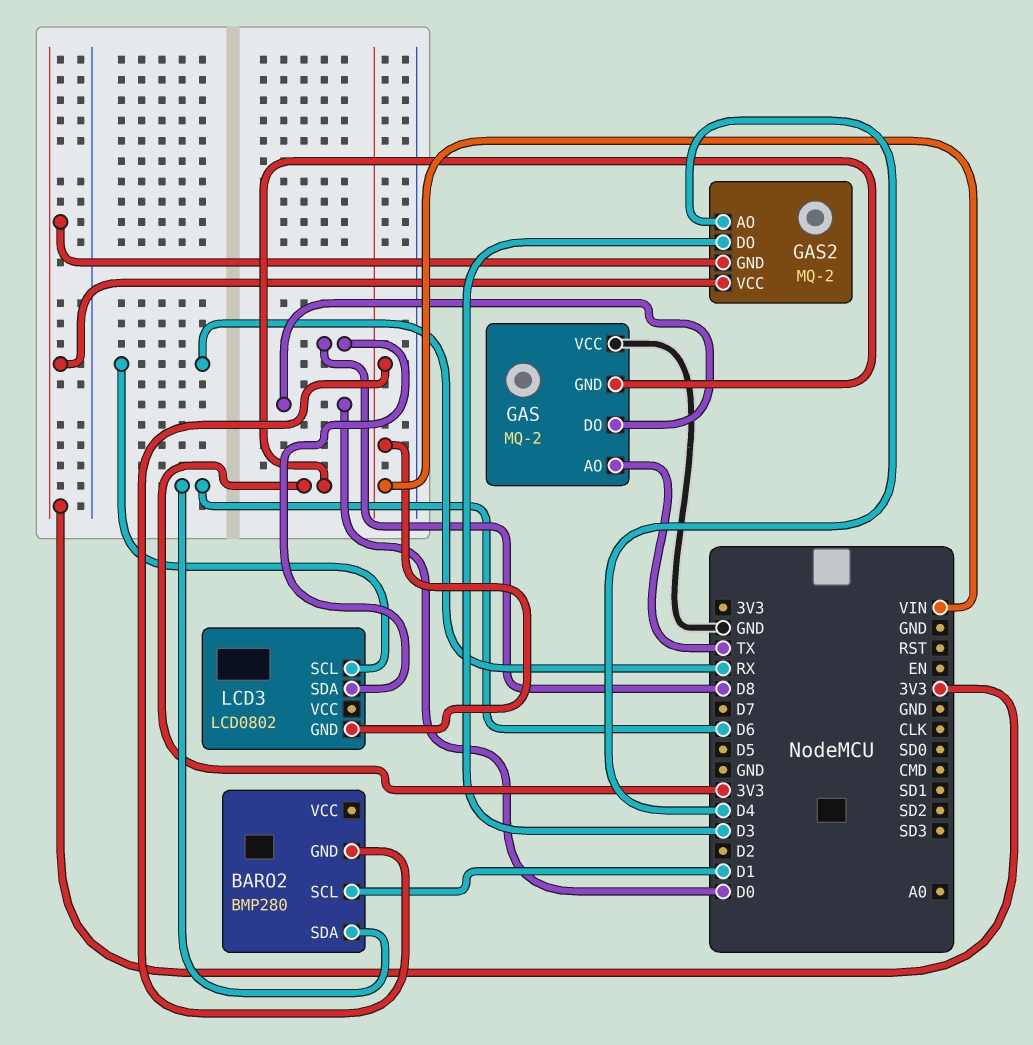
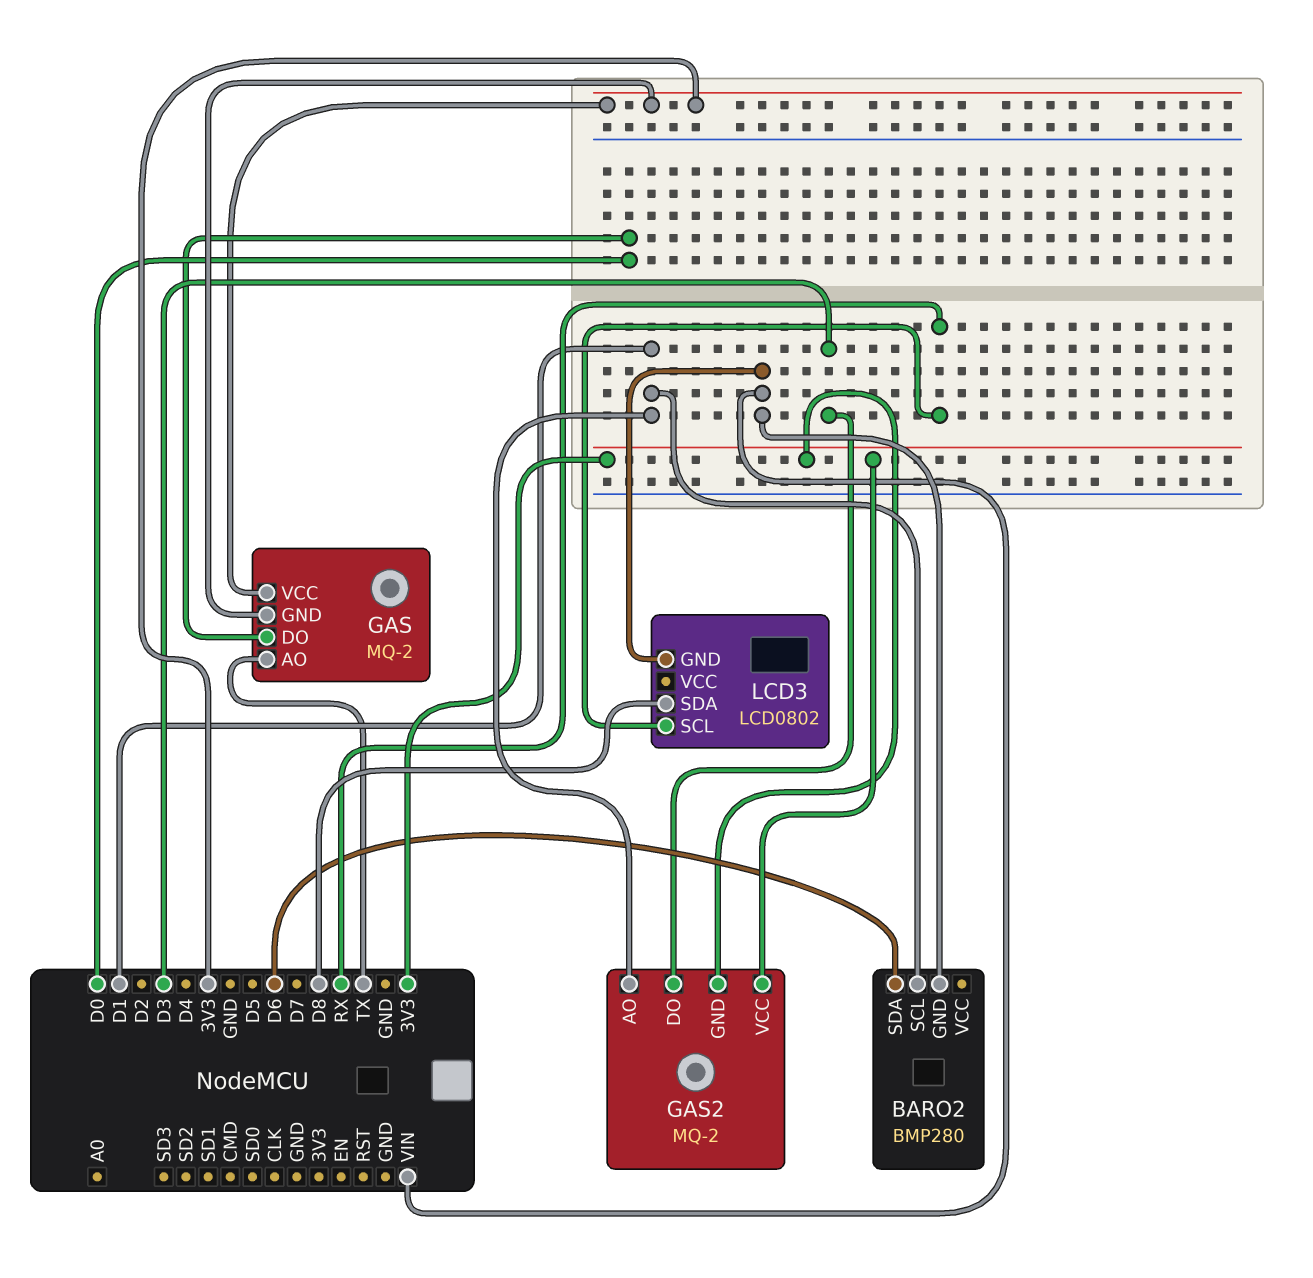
GAS pin VCC: GND -> 3V3
GAS2 pin AO: D4 -> D1

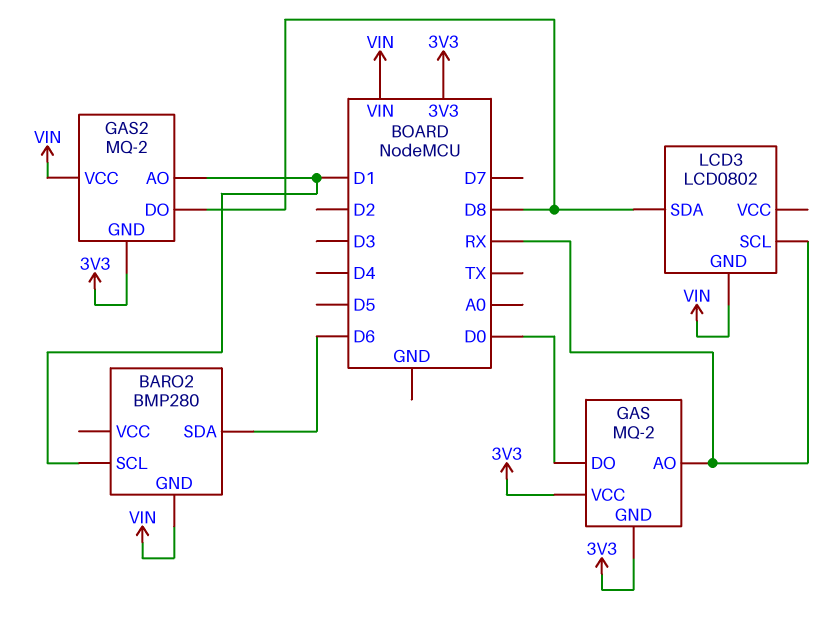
GAS pin AO: TX -> RX
GAS2 pin DO: D3 -> D8
GAS2 pin VCC: 3V3 -> VIN

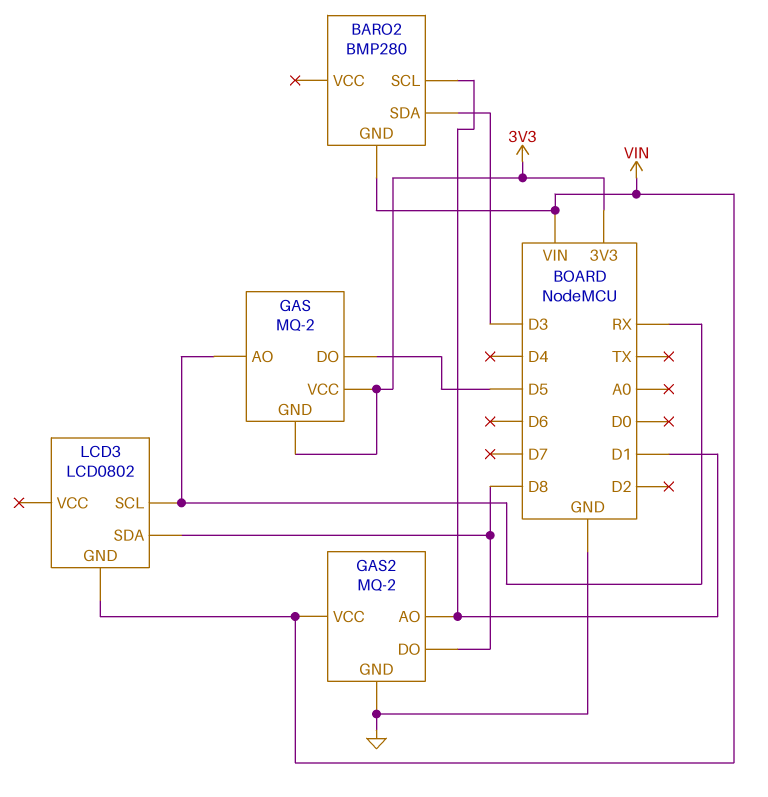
BARO2 pin SDA: D6 -> D3
GAS pin DO: D0 -> D5
GAS2 pin GND: 3V3 -> GND

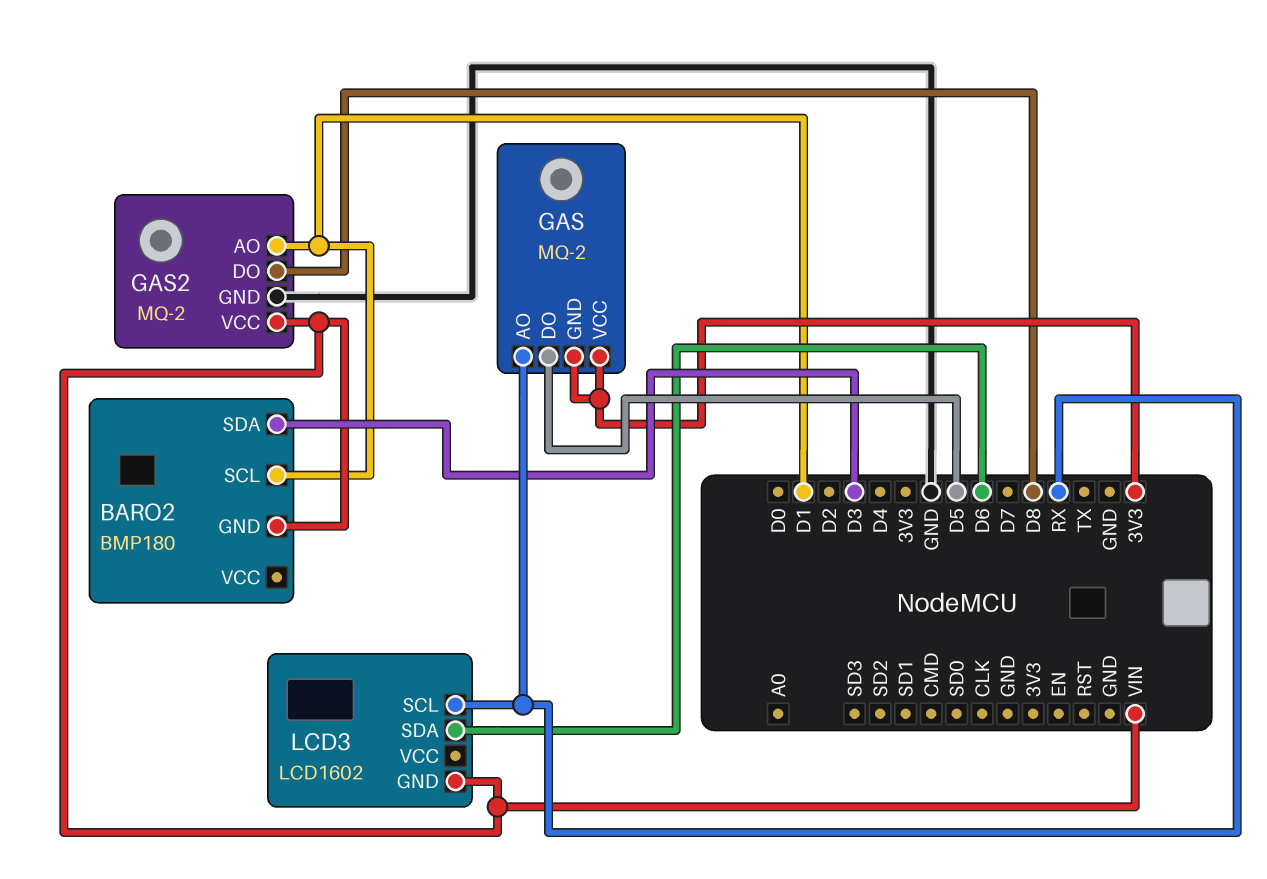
BARO2: BMP280 -> BMP180
LCD3: LCD0802 -> LCD1602
LCD3 pin SDA: D8 -> D6

